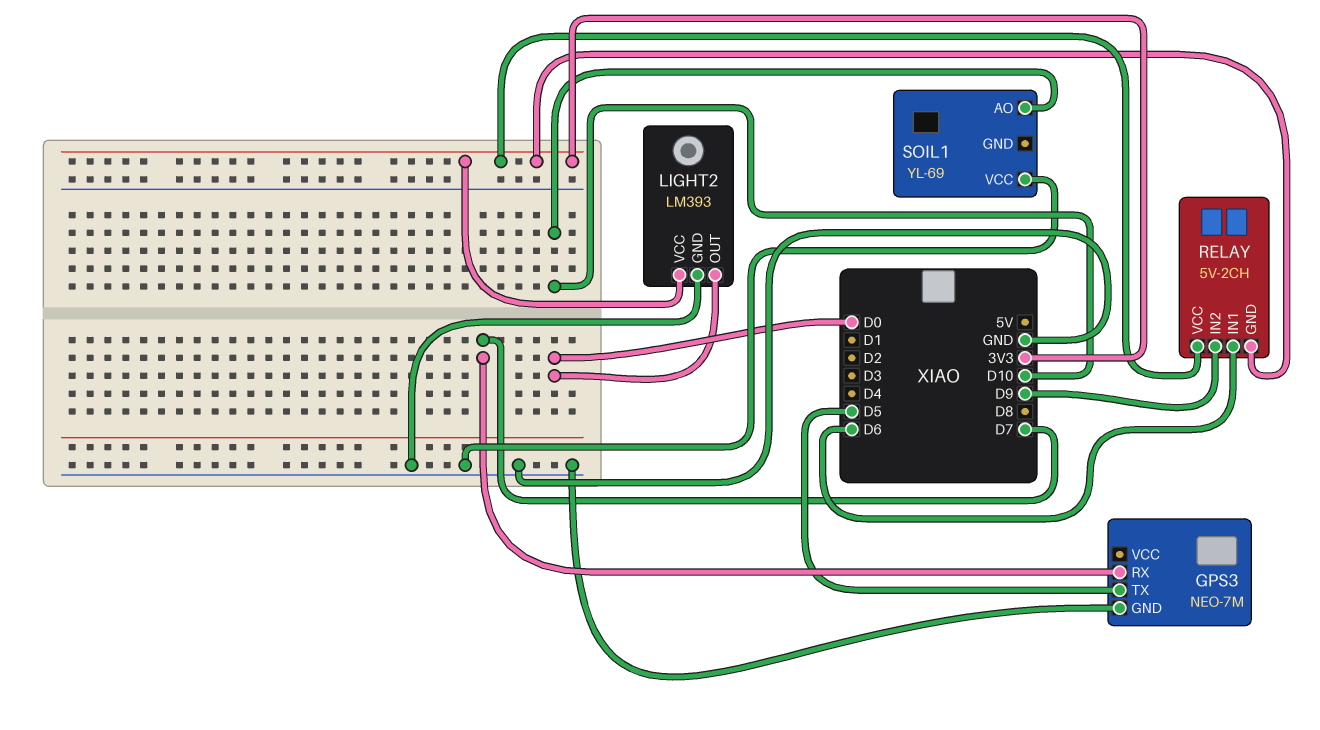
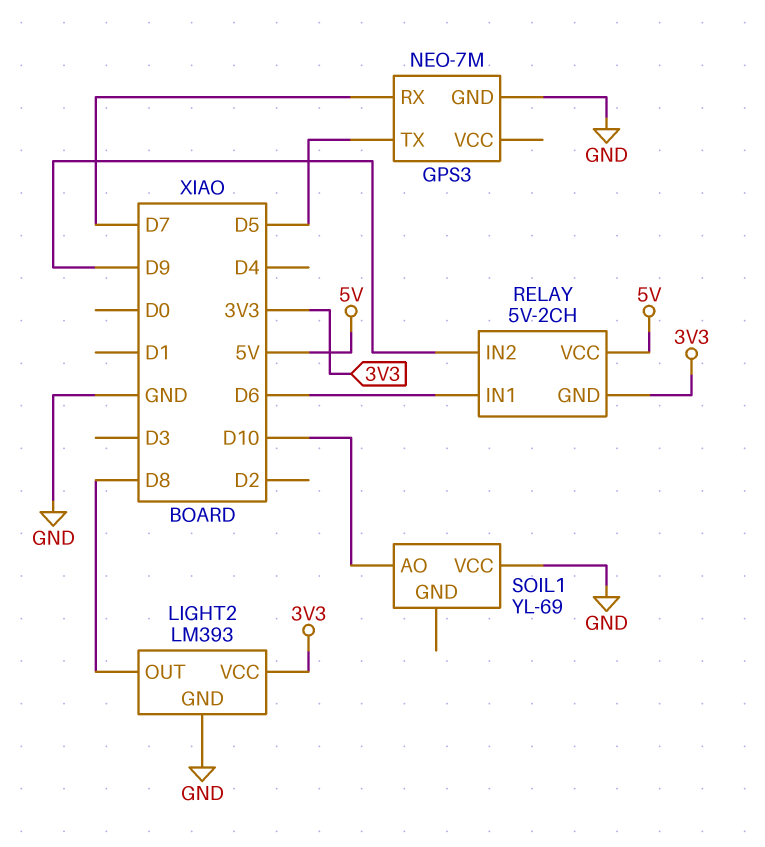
LIGHT2 pin OUT: D0 -> D8
RELAY pin VCC: 3V3 -> 5V

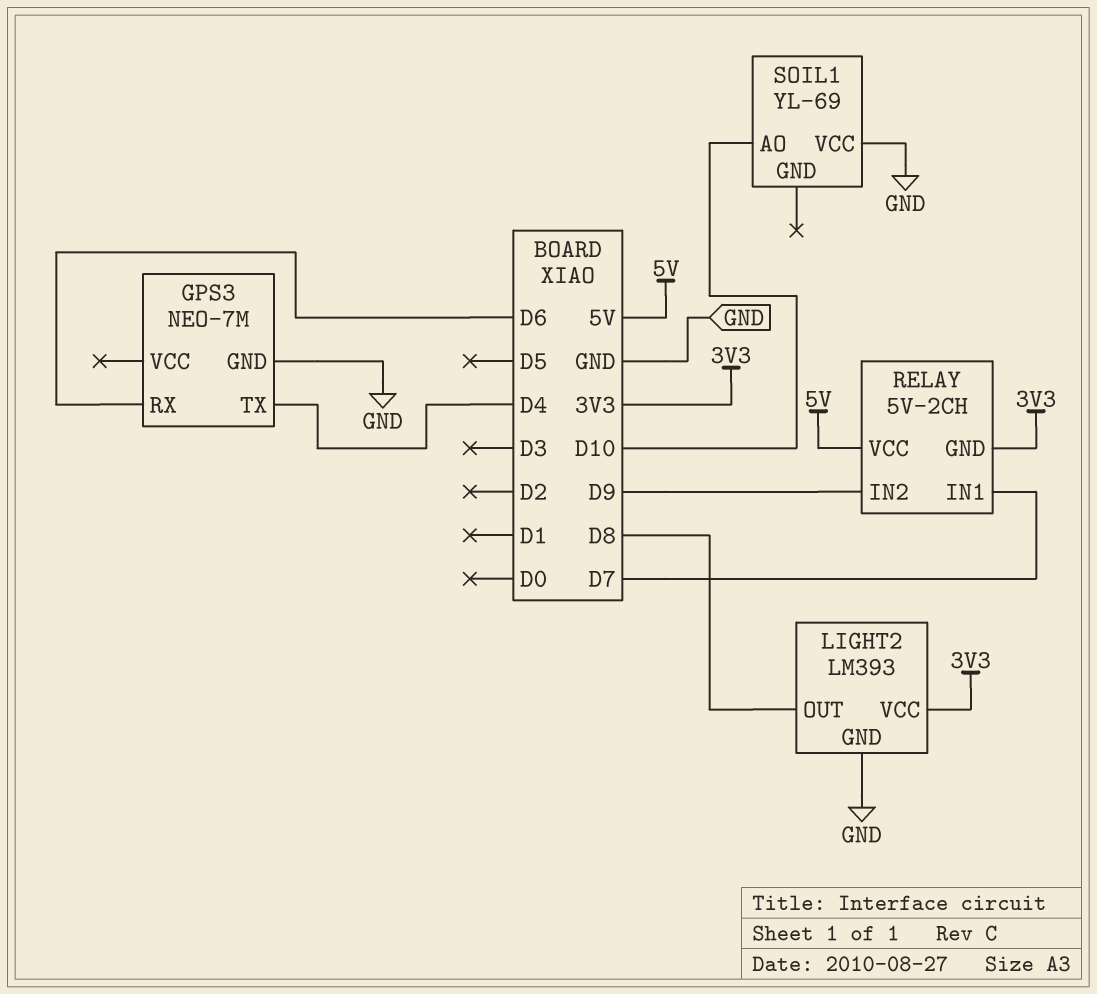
GPS3 pin RX: D7 -> D6
GPS3 pin TX: D5 -> D4
RELAY pin IN1: D6 -> D7

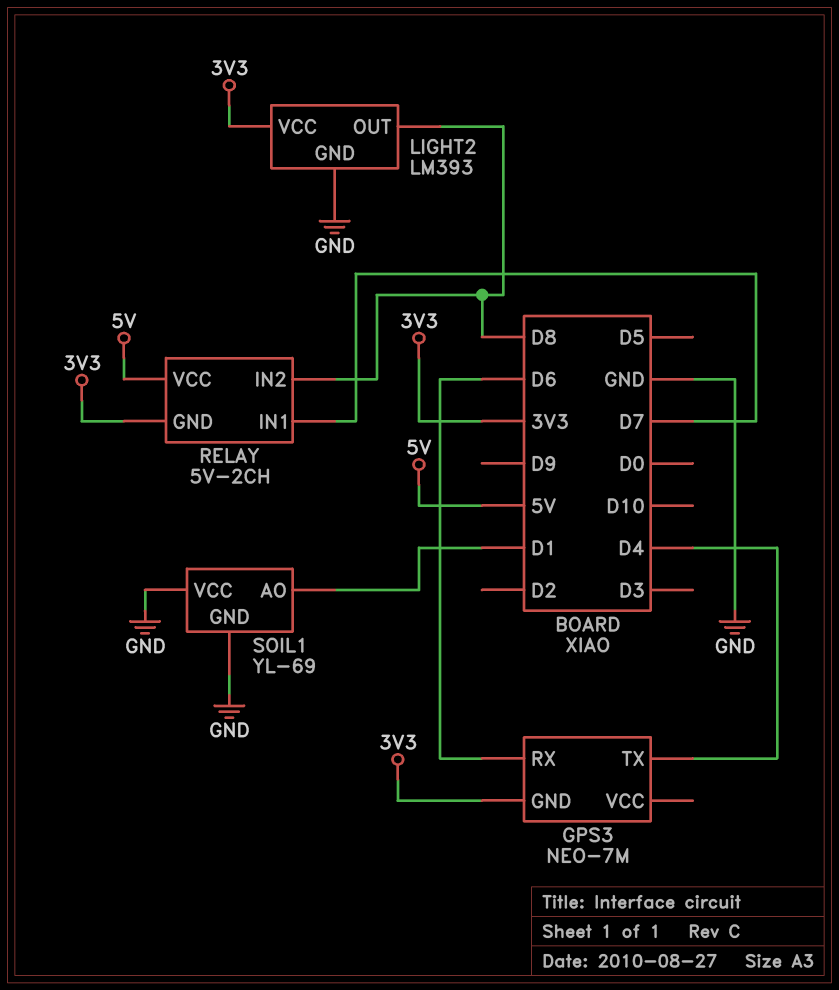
GPS3 pin GND: GND -> 3V3
RELAY pin IN2: D9 -> D8
SOIL1 pin AO: D10 -> D1
SOIL1 pin GND: none -> GND

